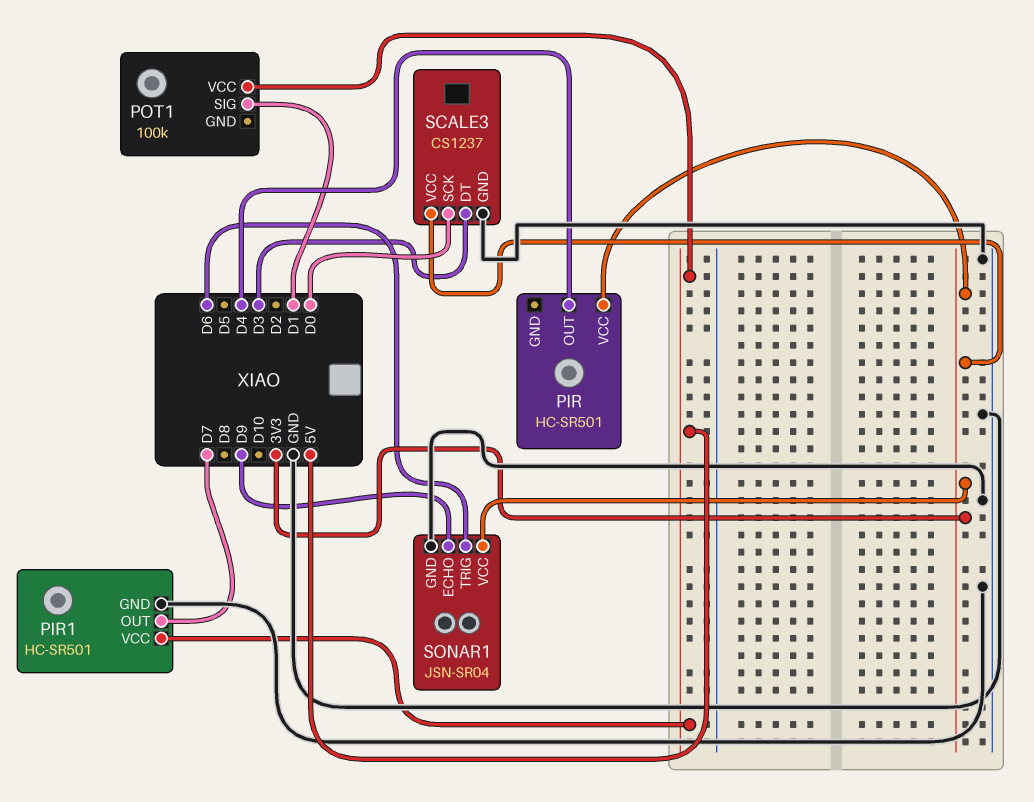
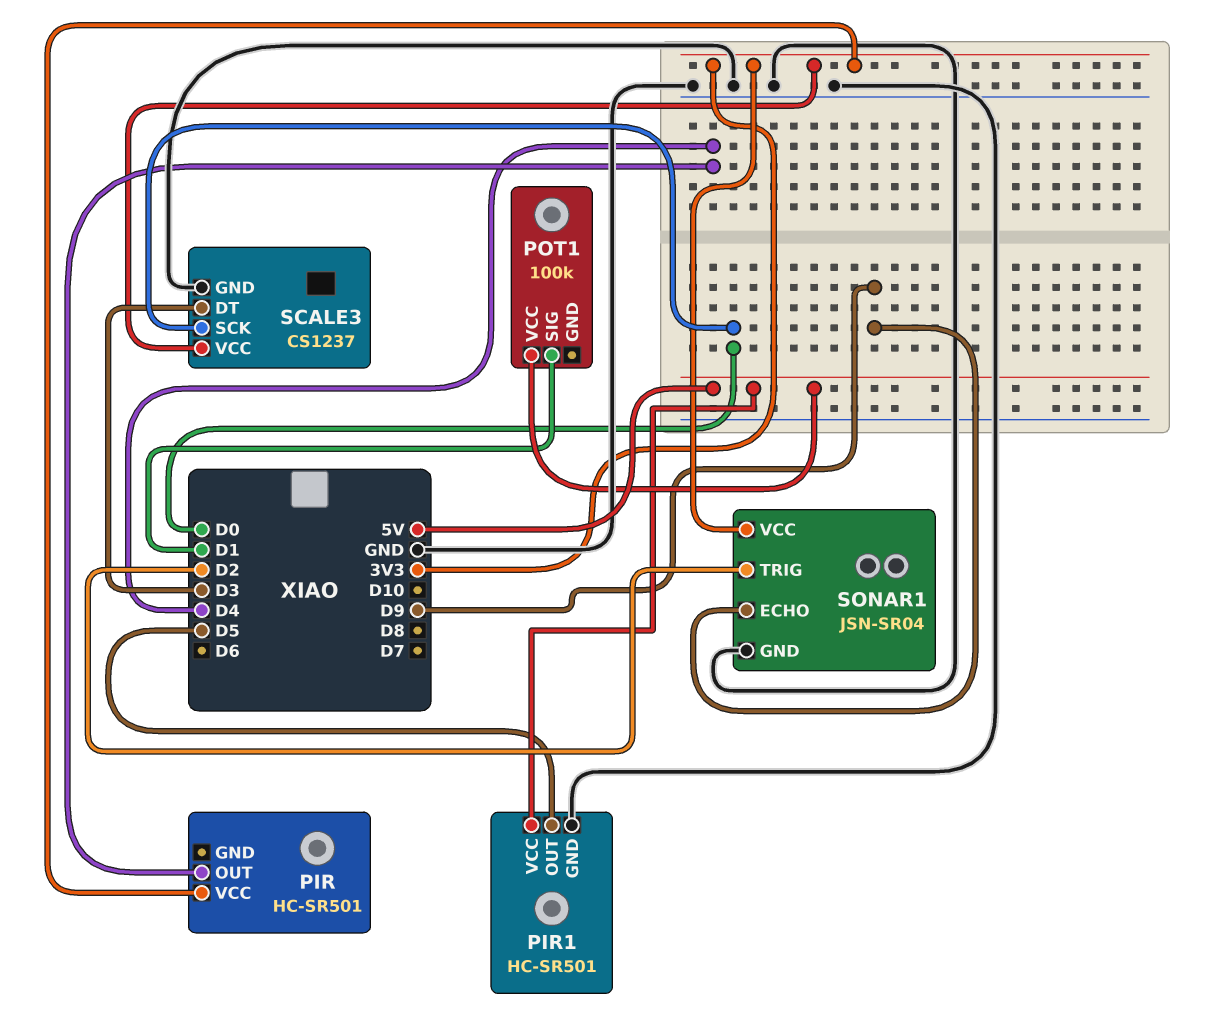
PIR1 pin OUT: D7 -> D5
SONAR1 pin TRIG: D6 -> D2

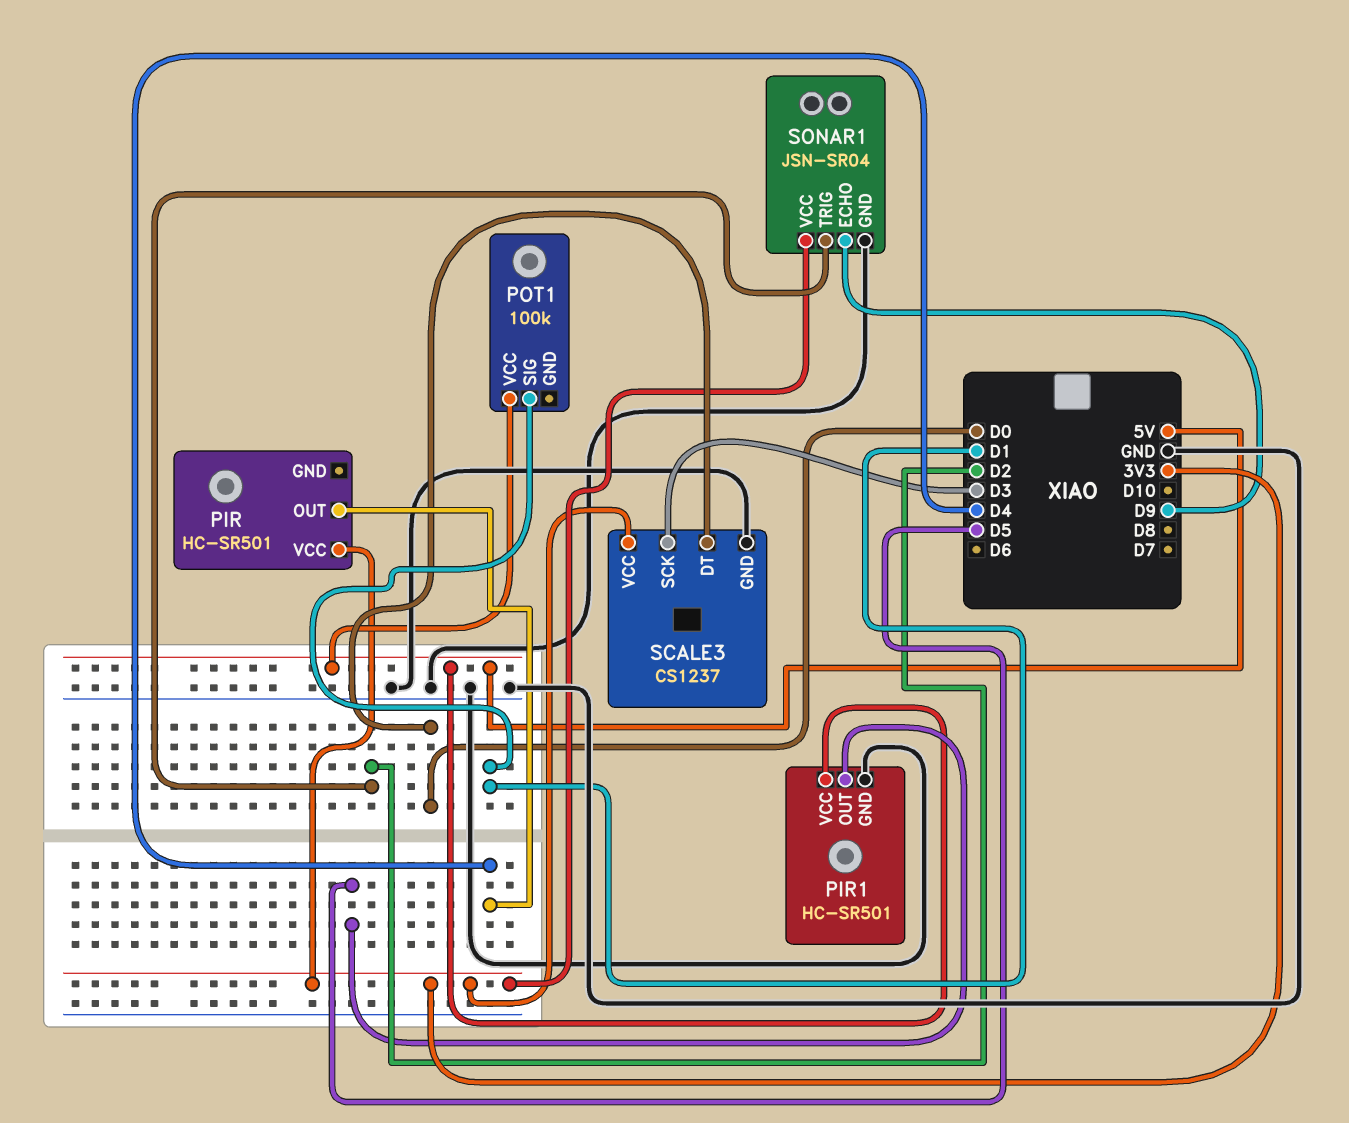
SCALE3 pin DT: D3 -> D0
SCALE3 pin SCK: D0 -> D3

